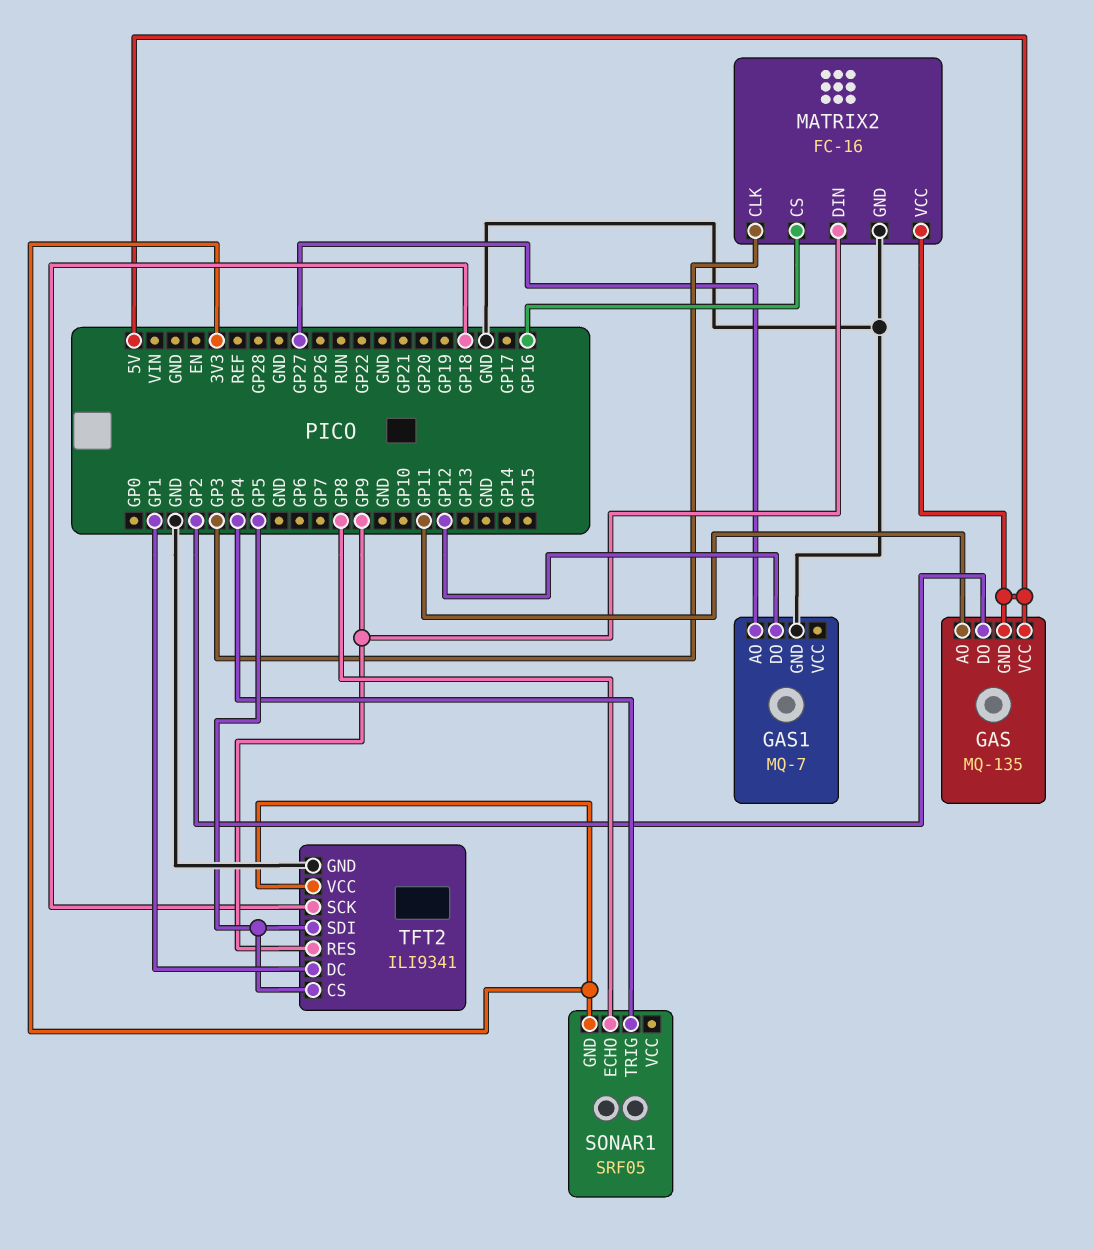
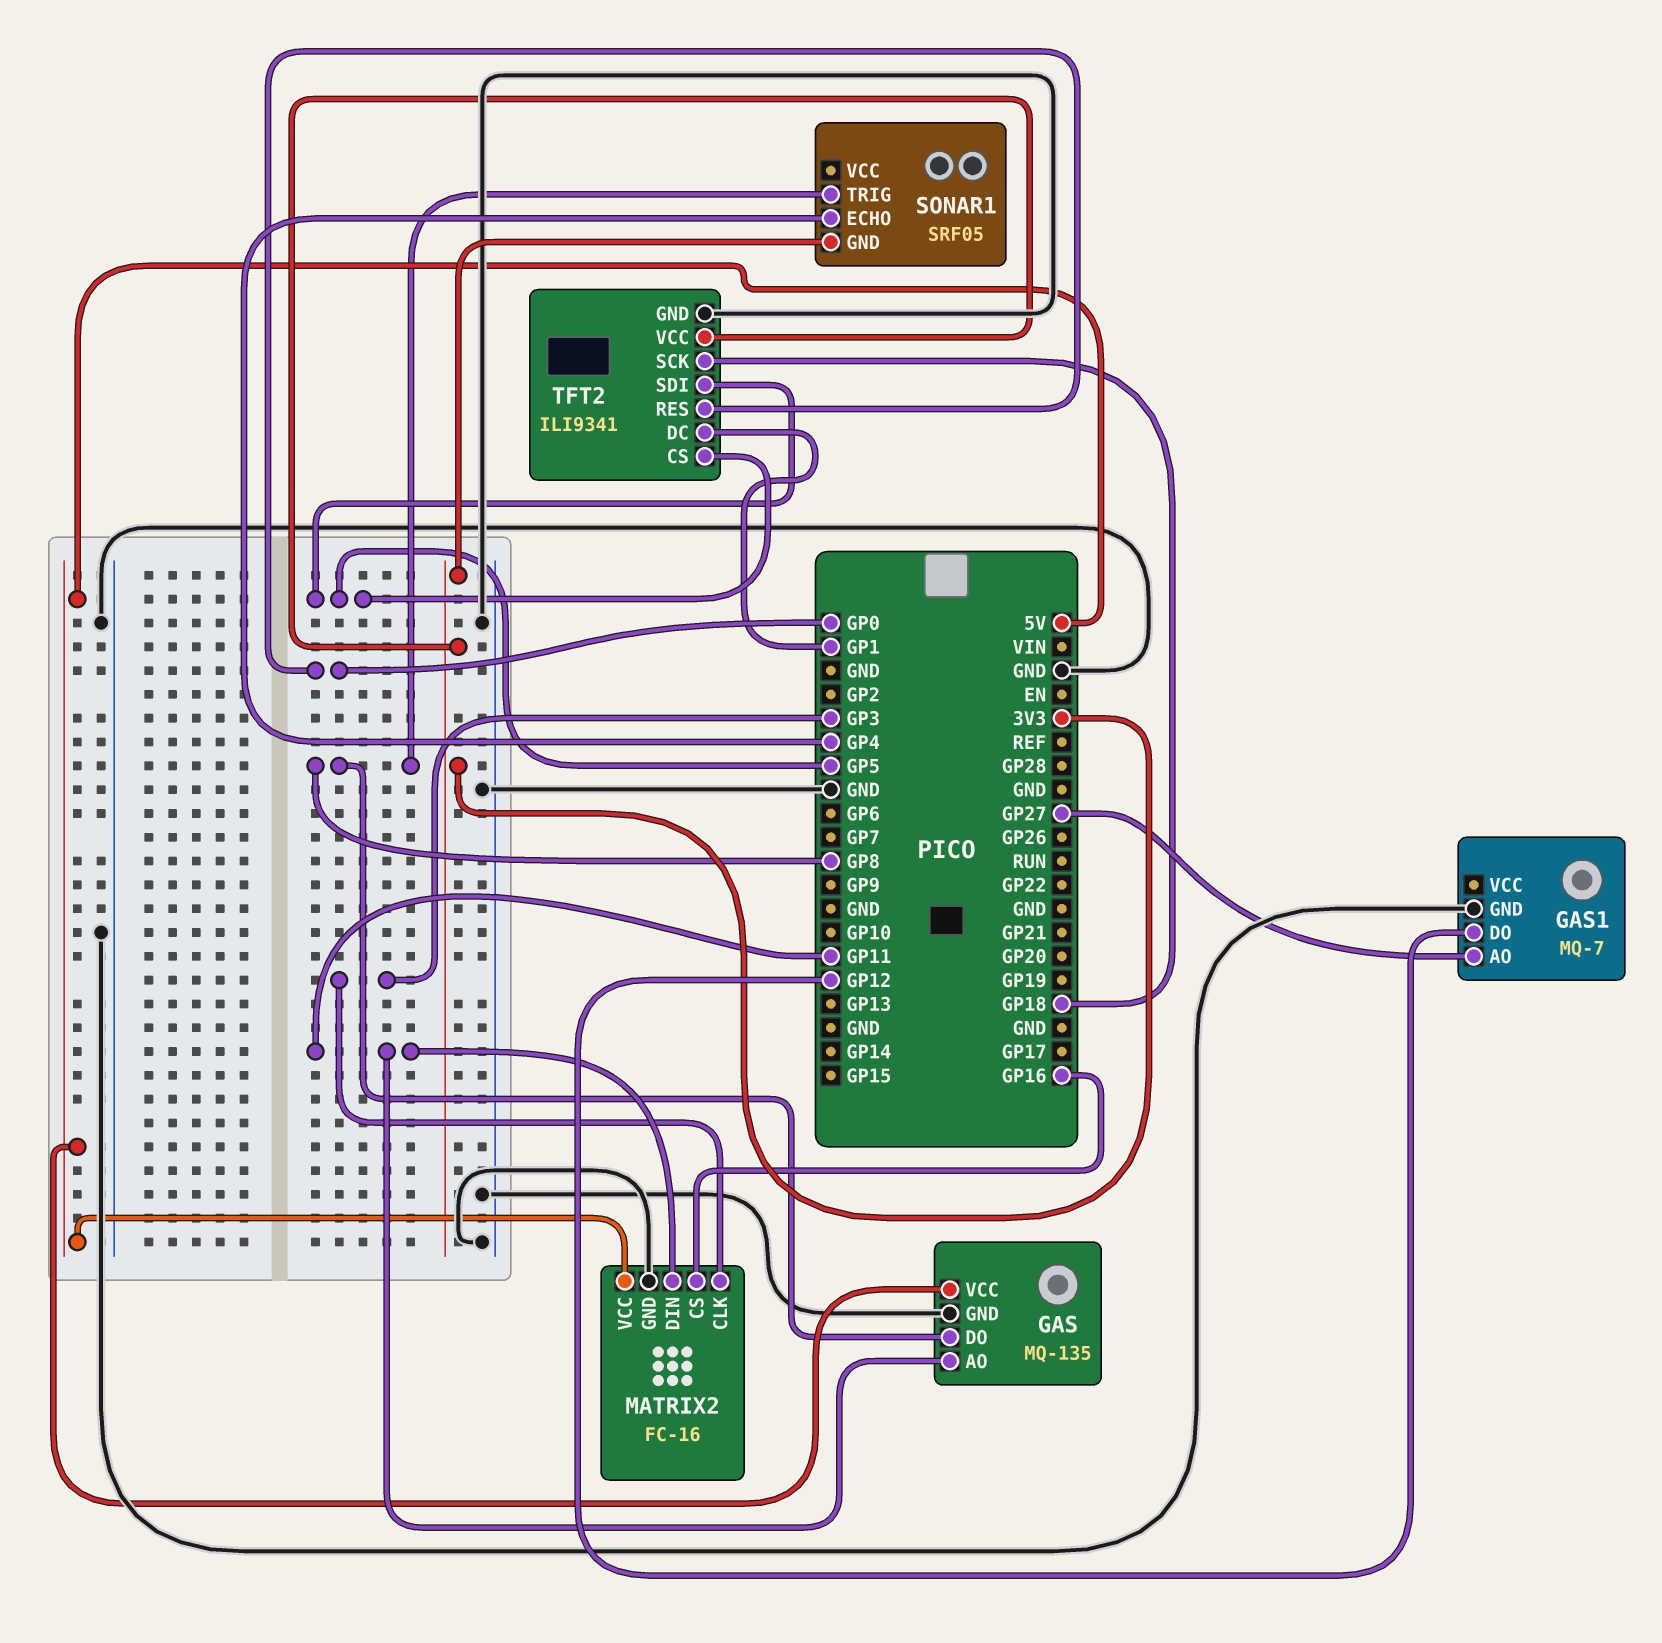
GAS pin DO: GP2 -> GP8
GAS pin GND: 5V -> GND
MATRIX2 pin DIN: GP9 -> GP11
SONAR1 pin ECHO: GP8 -> GP4
SONAR1 pin TRIG: GP4 -> GP8
TFT2 pin RES: GP9 -> GP0

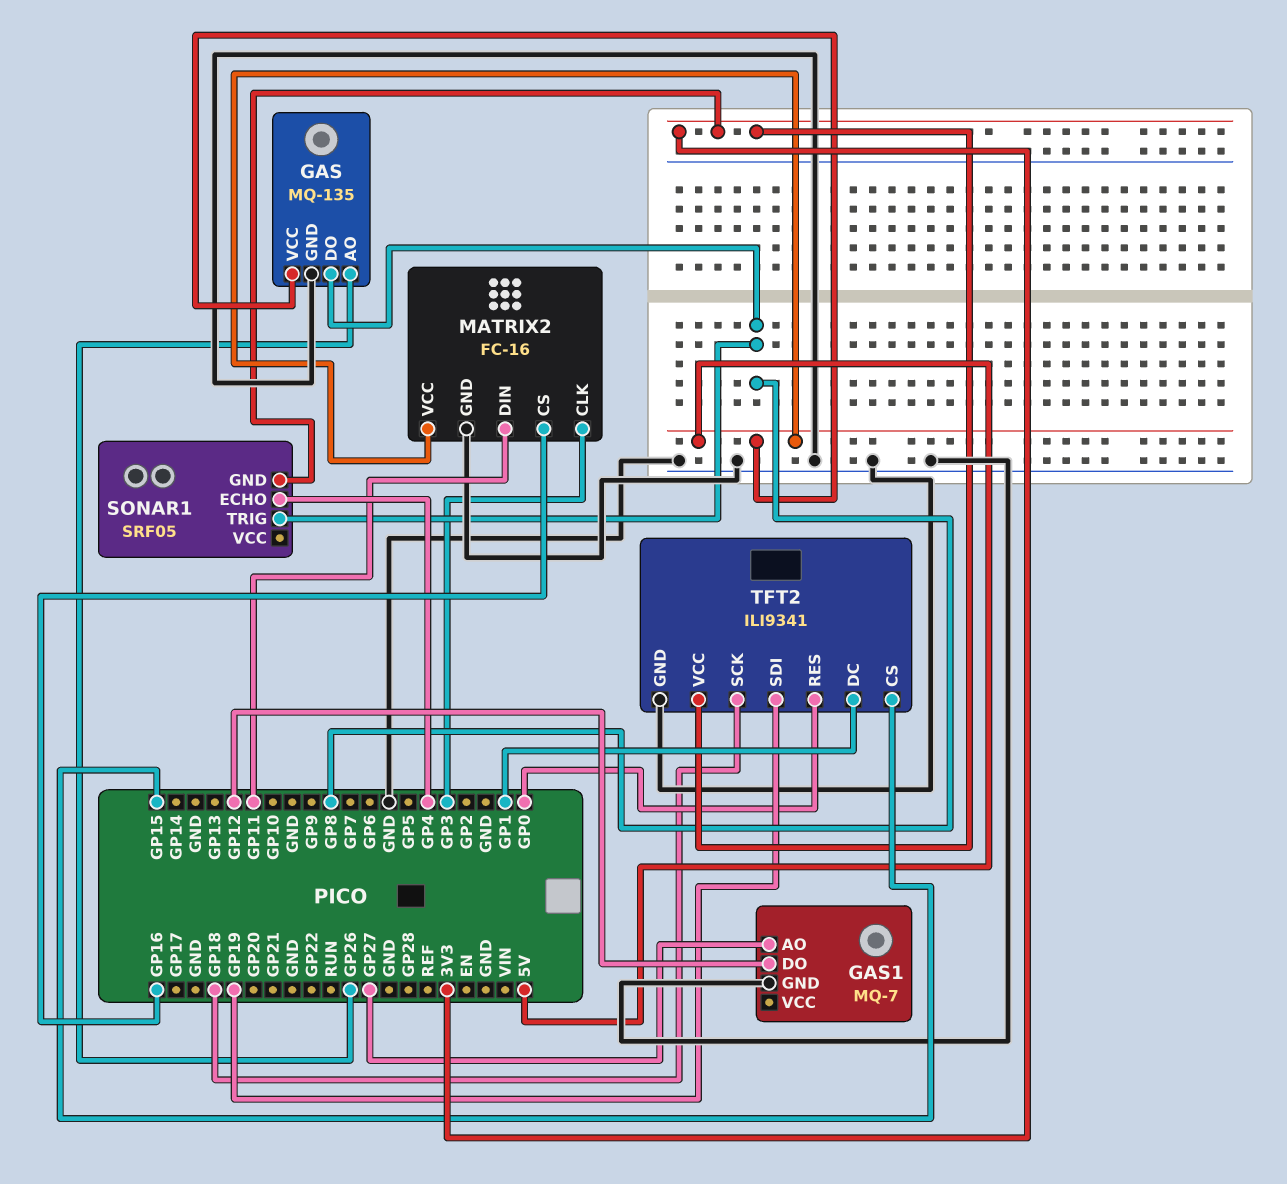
GAS pin AO: GP11 -> GP26
TFT2 pin CS: GP5 -> GP15
TFT2 pin SDI: GP5 -> GP19

